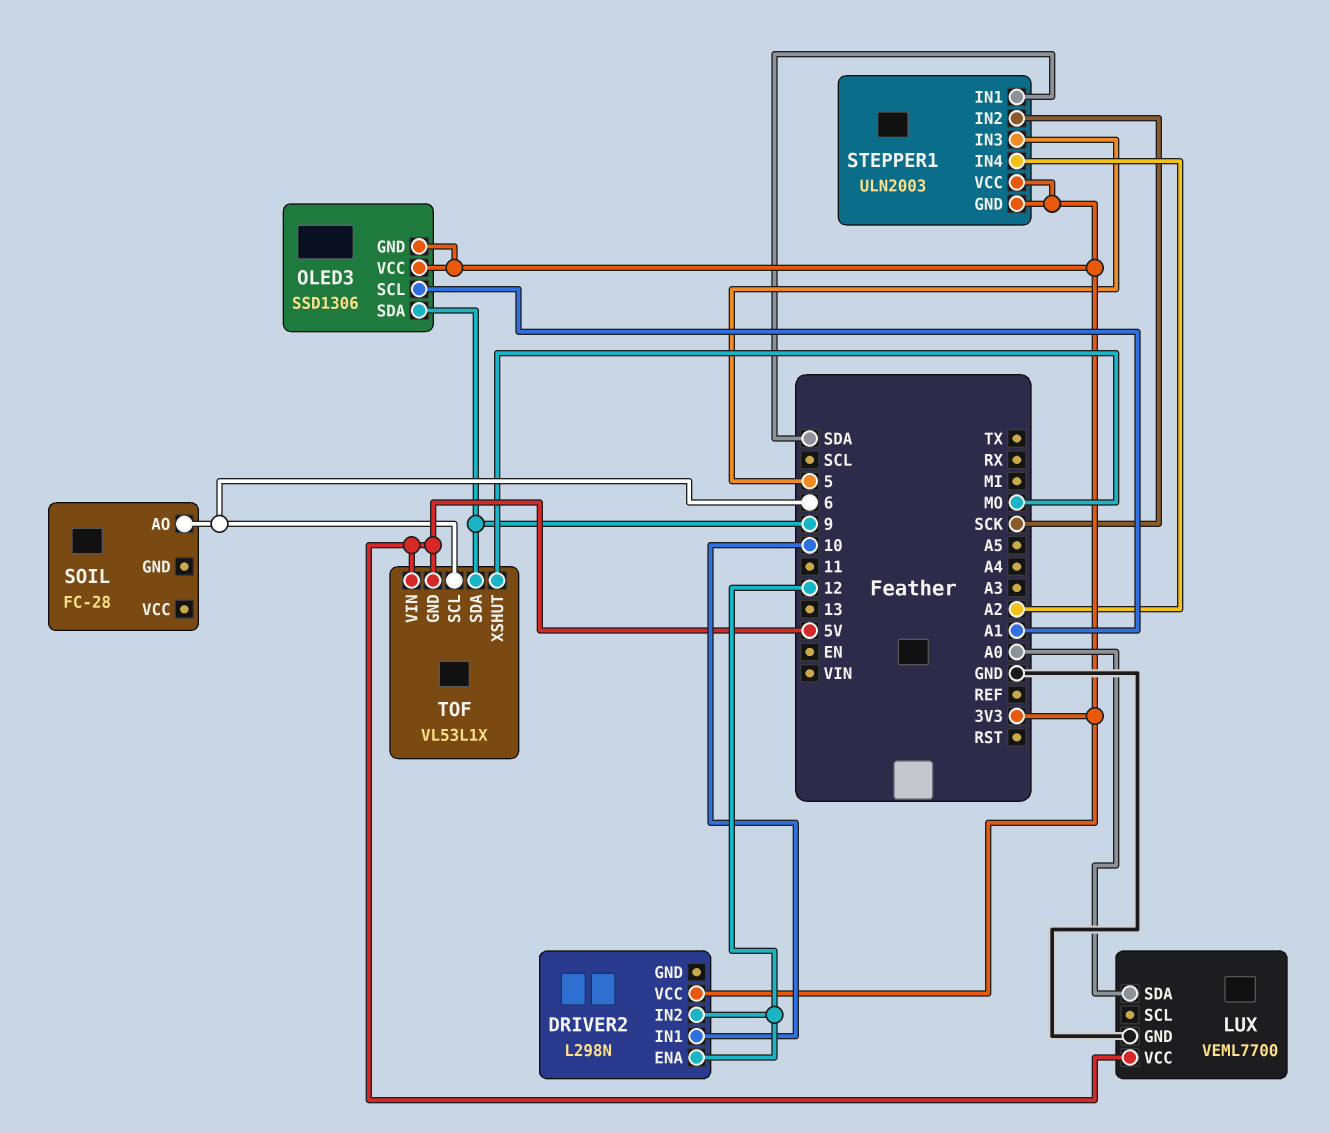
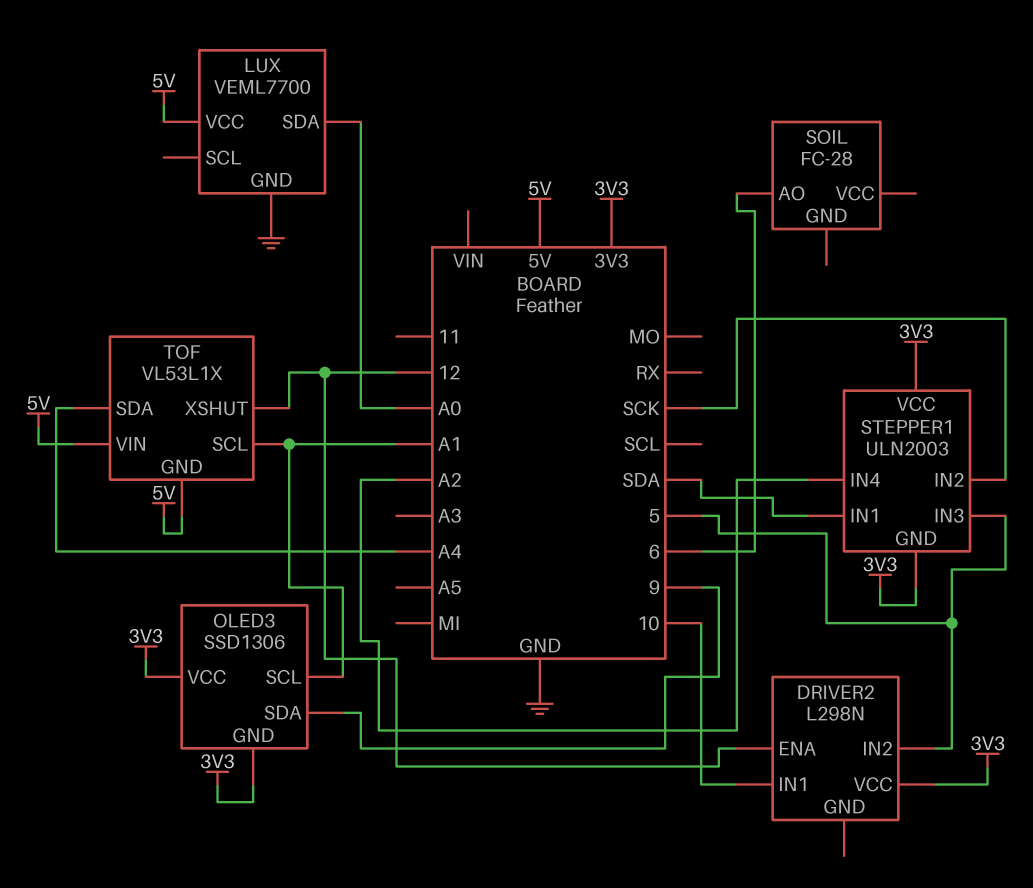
DRIVER2 pin IN2: 12 -> 5
TOF pin SCL: 6 -> A1
TOF pin SDA: 9 -> A4
TOF pin XSHUT: MO -> 12

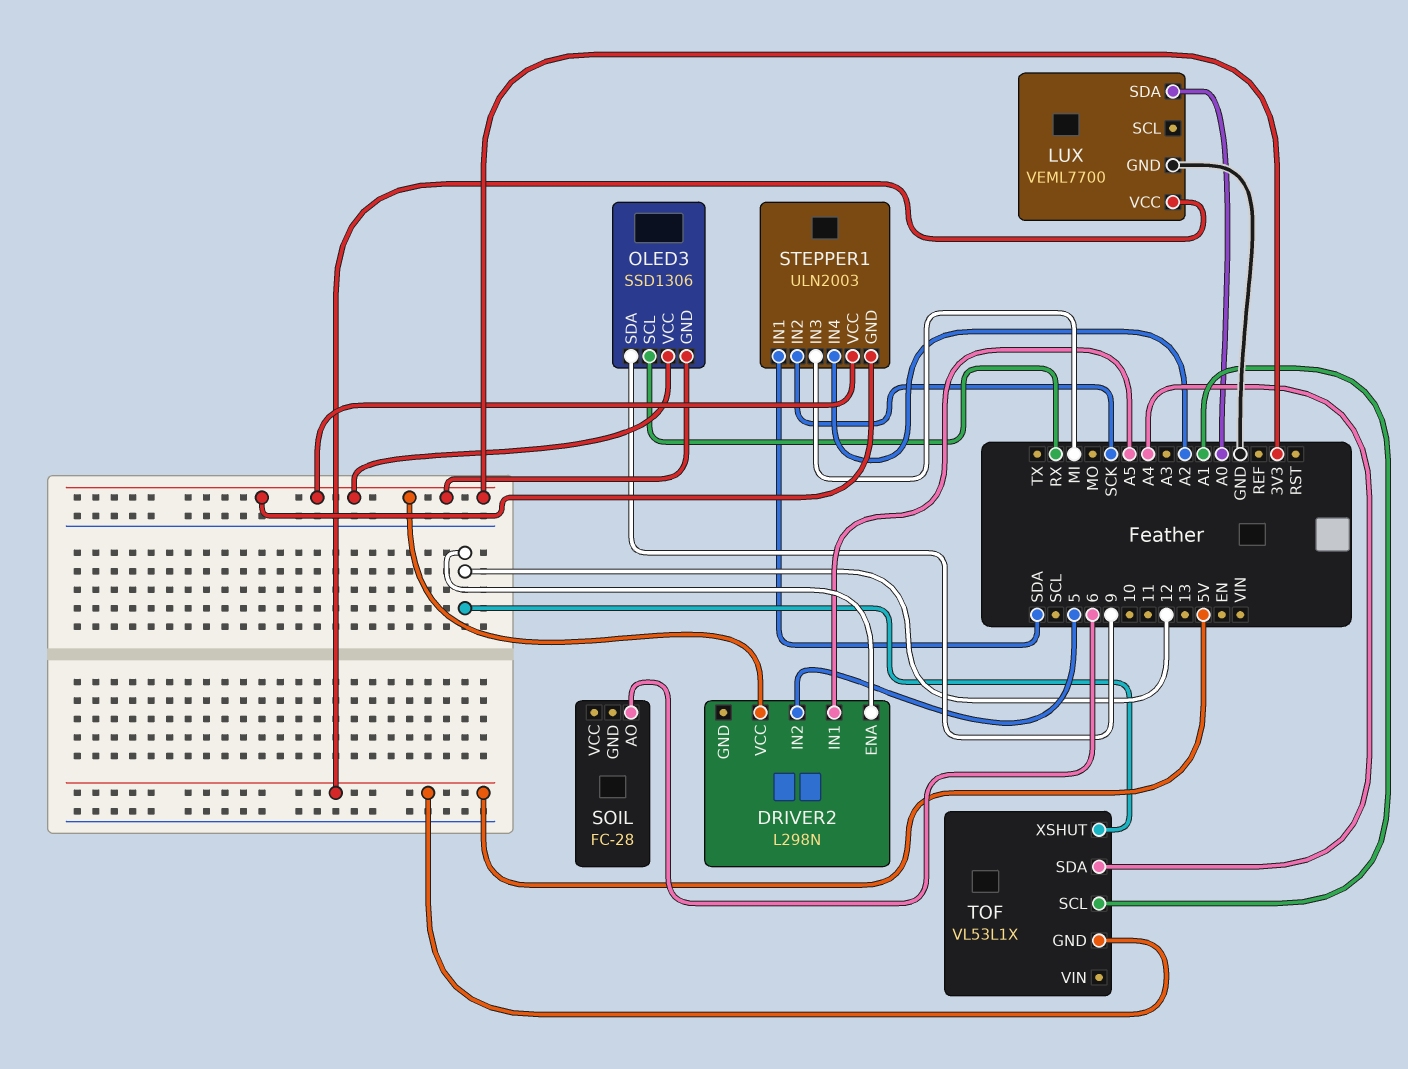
DRIVER2 pin IN1: 10 -> A5
OLED3 pin SCL: A1 -> RX
STEPPER1 pin IN3: 5 -> MI
TOF pin VIN: 5V -> none

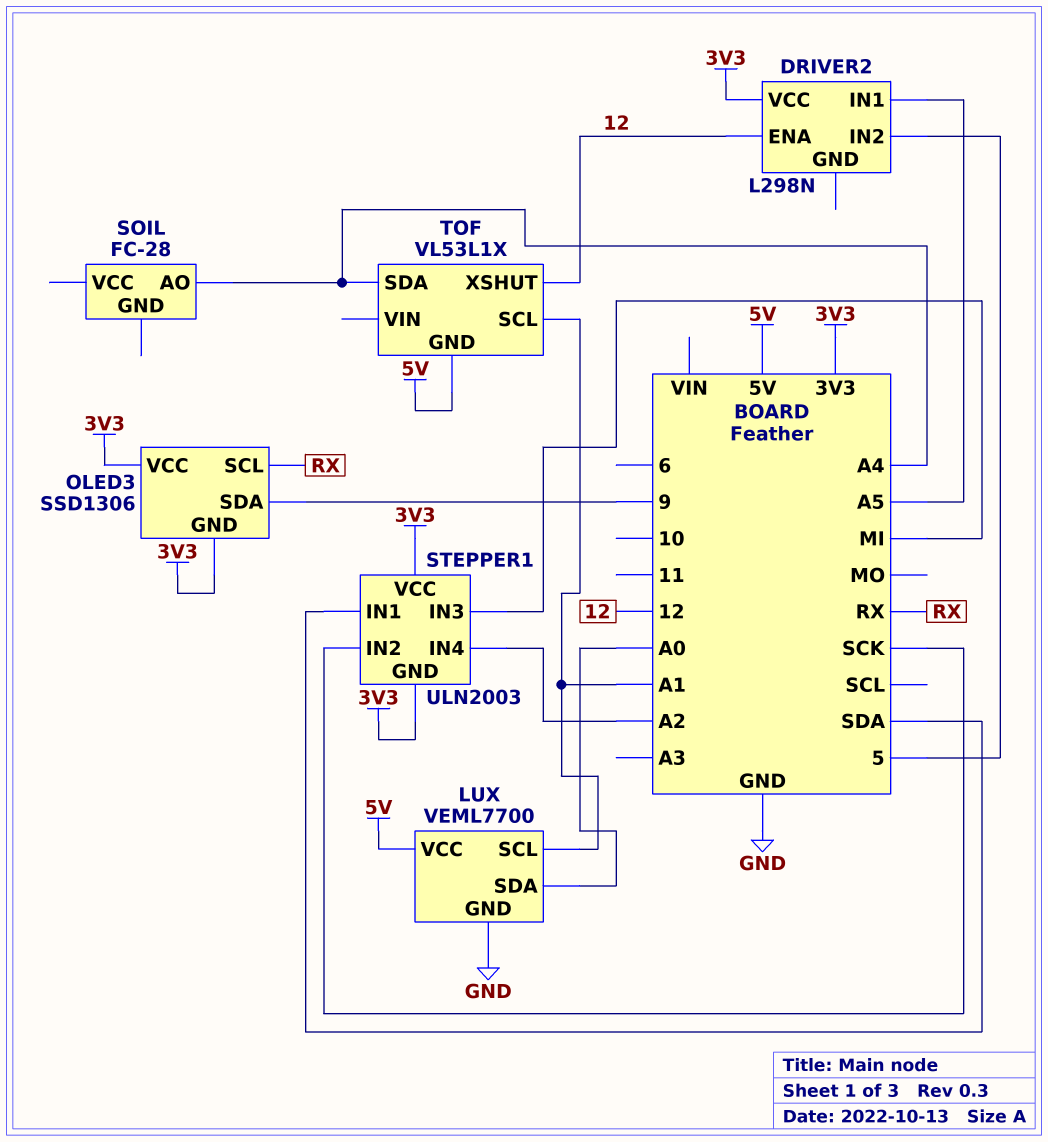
LUX pin SCL: none -> A1
SOIL pin AO: 6 -> A4

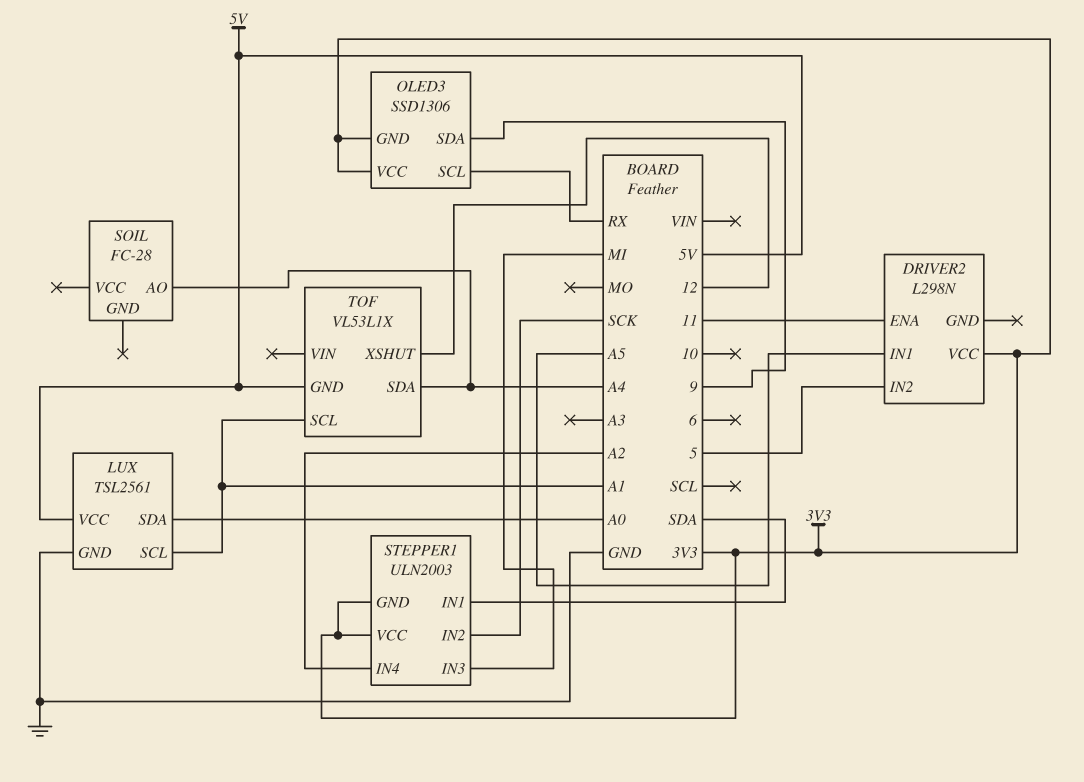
DRIVER2 pin ENA: 12 -> 11
LUX: VEML7700 -> TSL2561

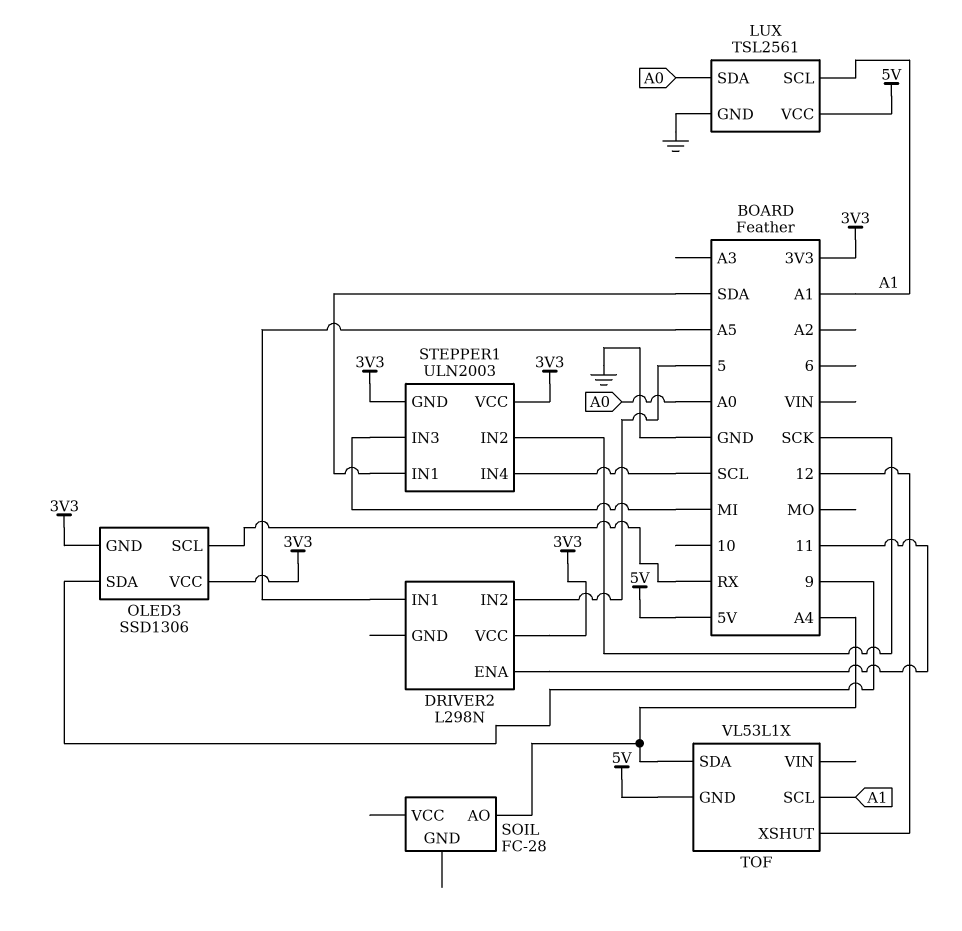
STEPPER1 pin IN4: A2 -> SCL

